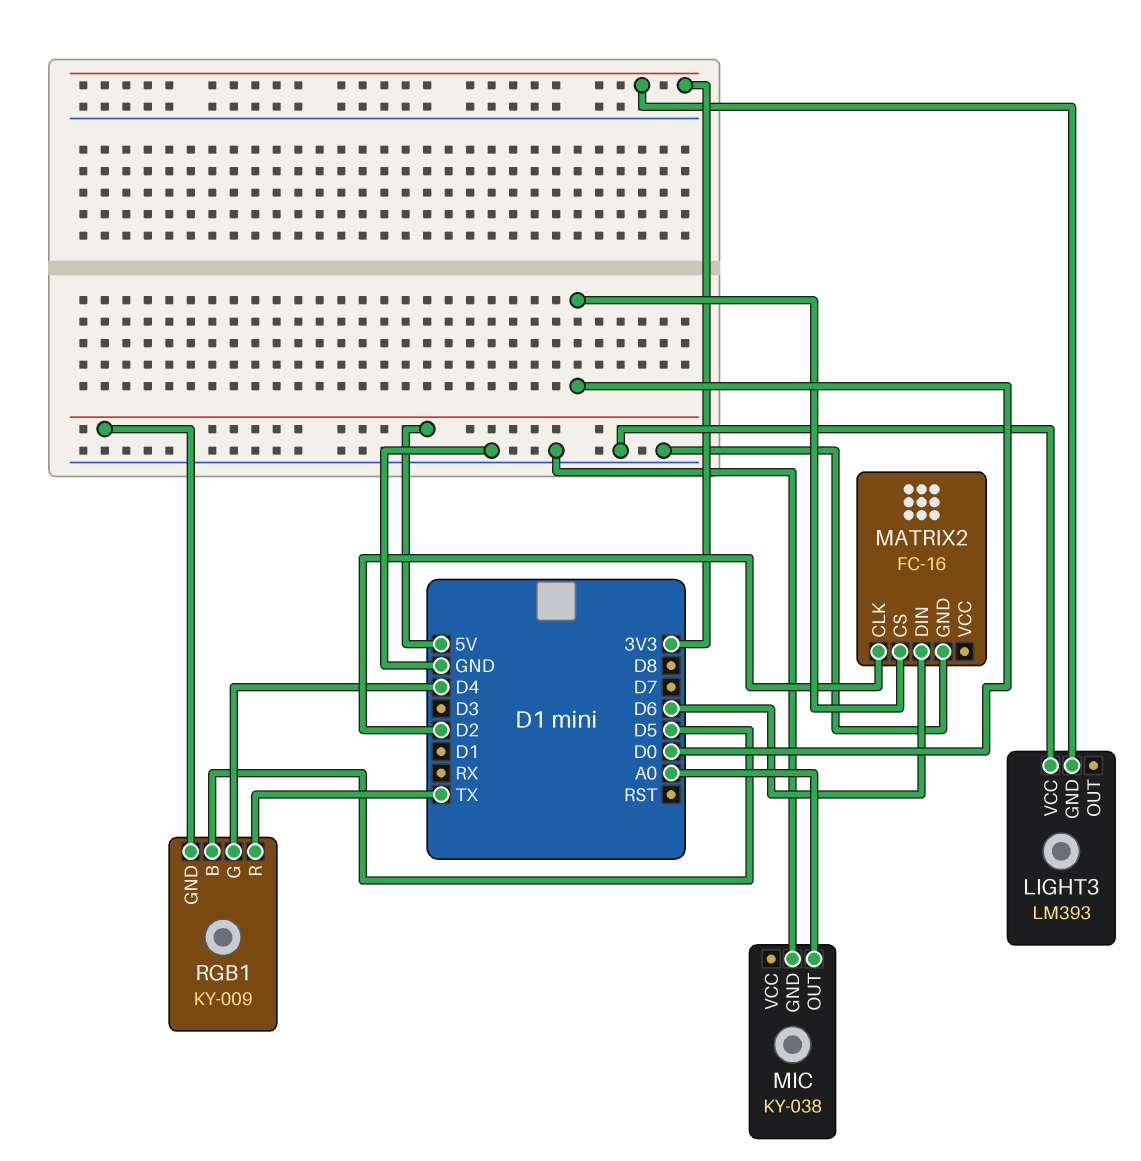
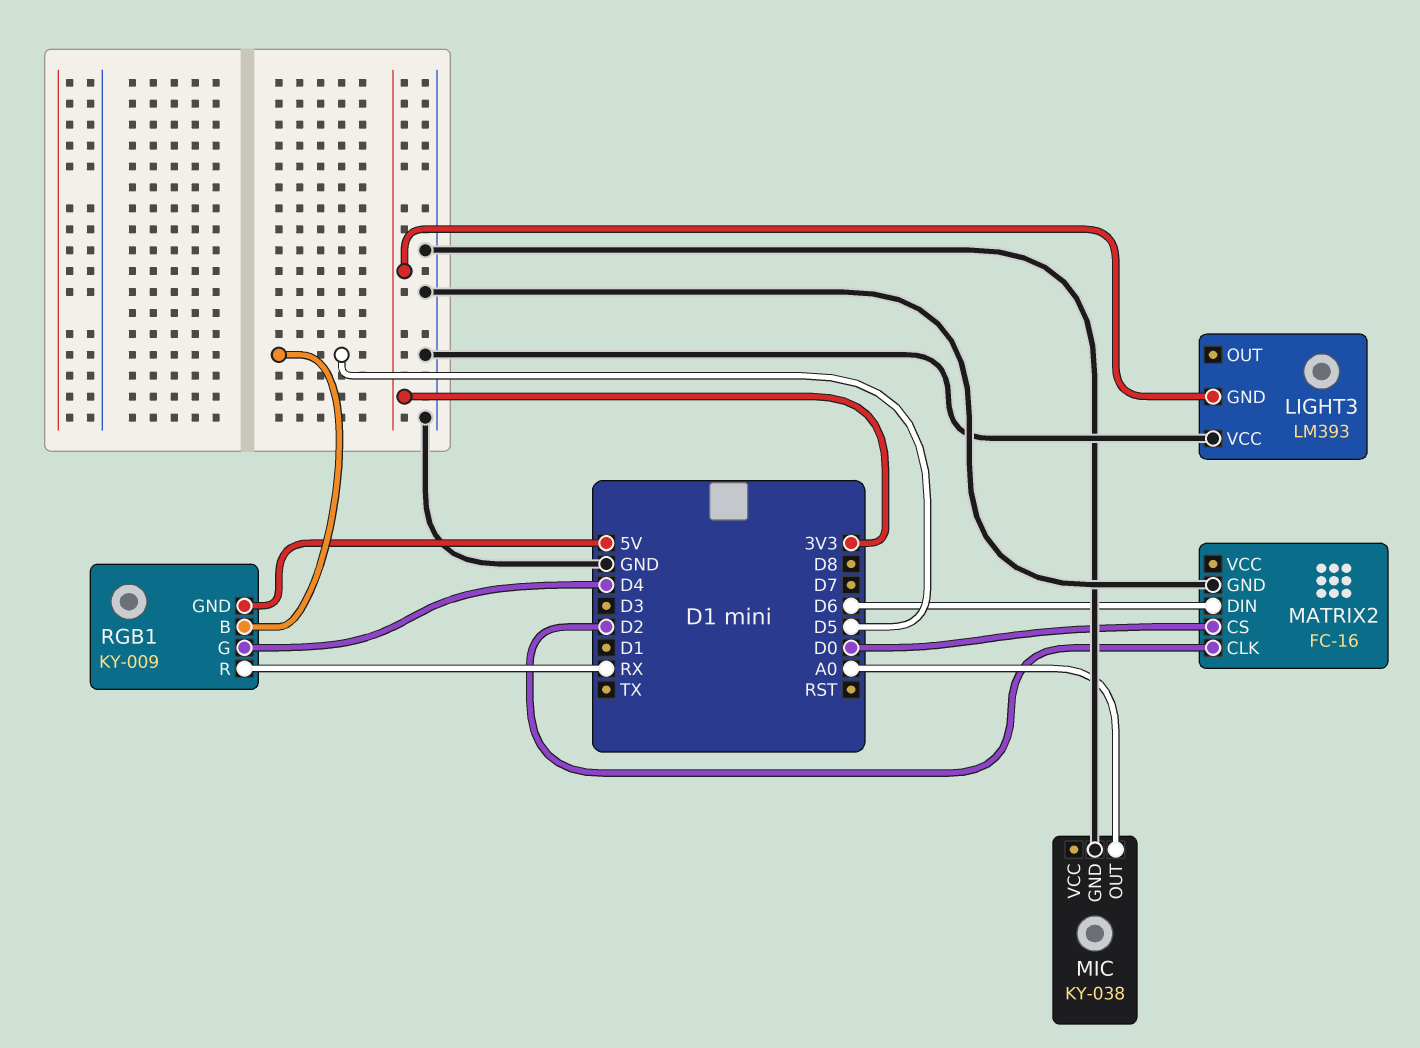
RGB1 pin R: TX -> RX

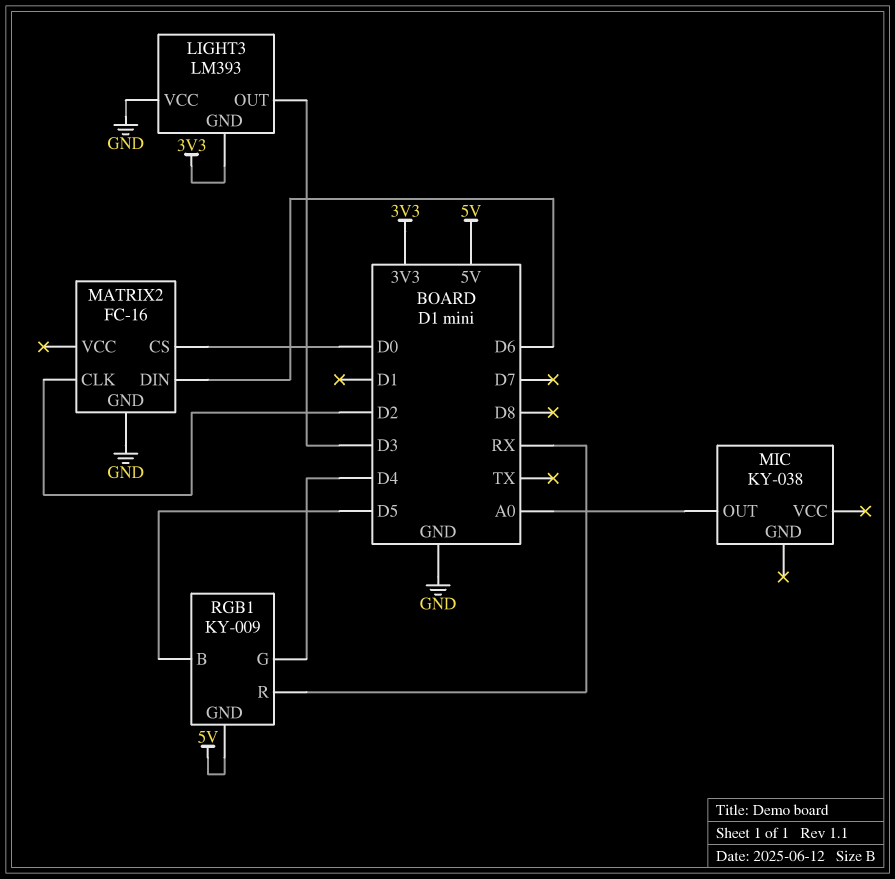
LIGHT3 pin OUT: none -> D3
MIC pin GND: GND -> none

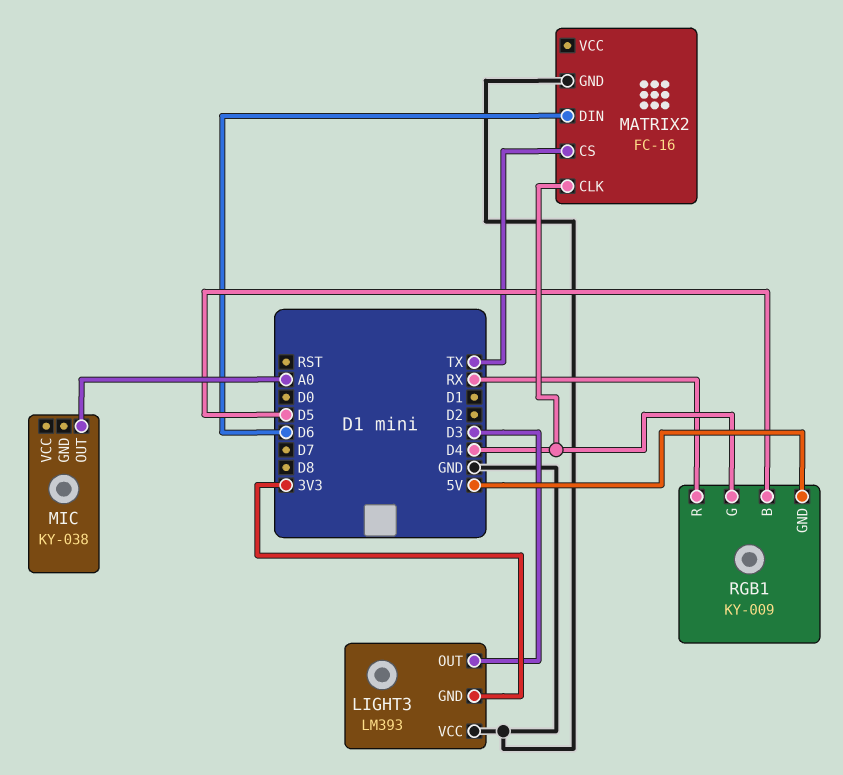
MATRIX2 pin CLK: D2 -> D4
MATRIX2 pin CS: D0 -> TX

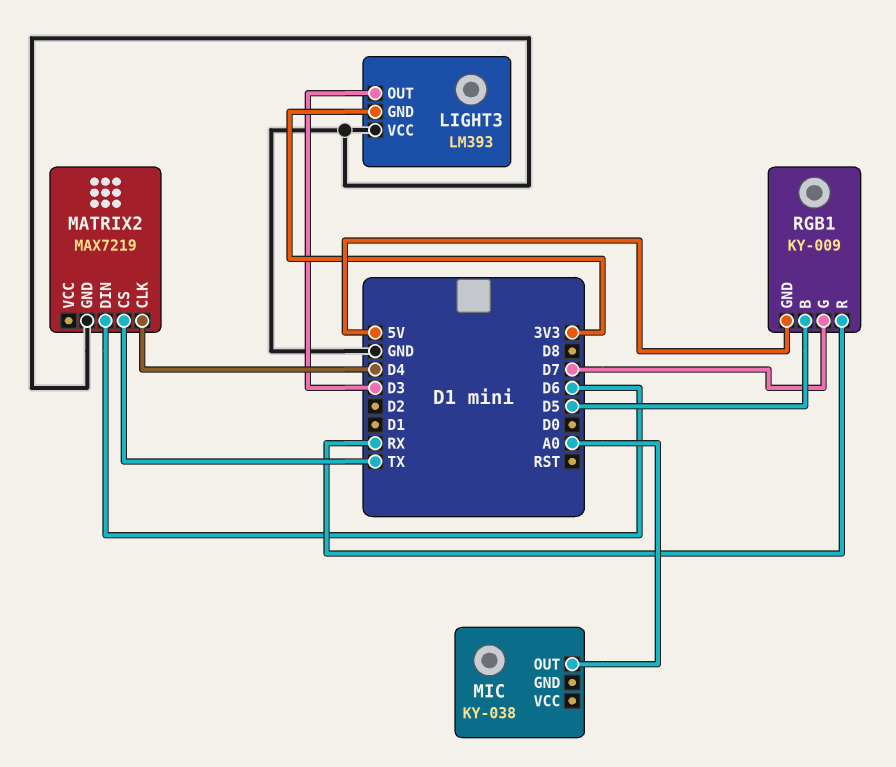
MATRIX2: FC-16 -> MAX7219
RGB1 pin G: D4 -> D7

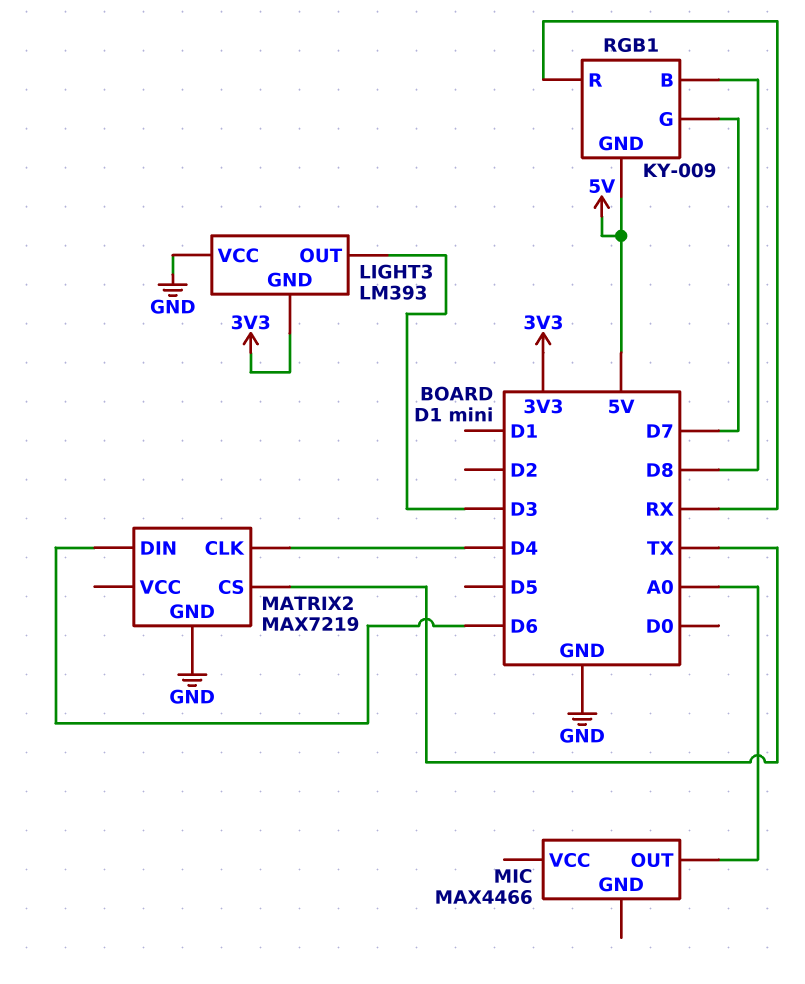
MIC: KY-038 -> MAX4466
RGB1 pin B: D5 -> D8

